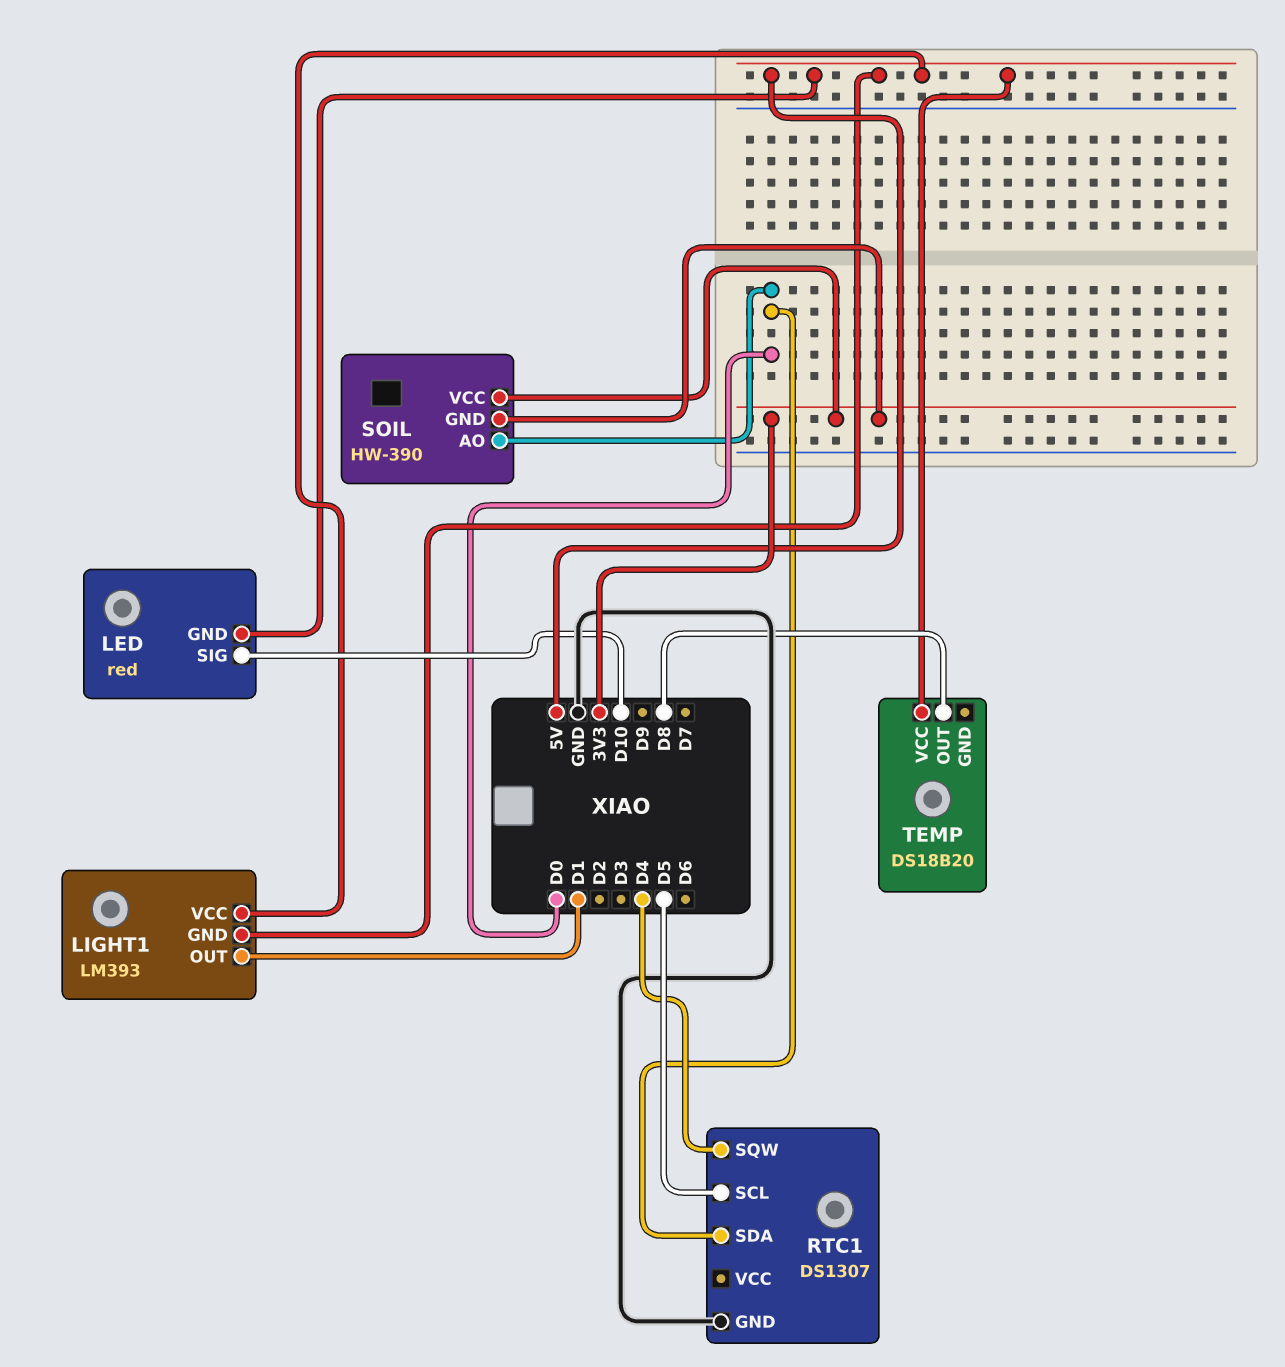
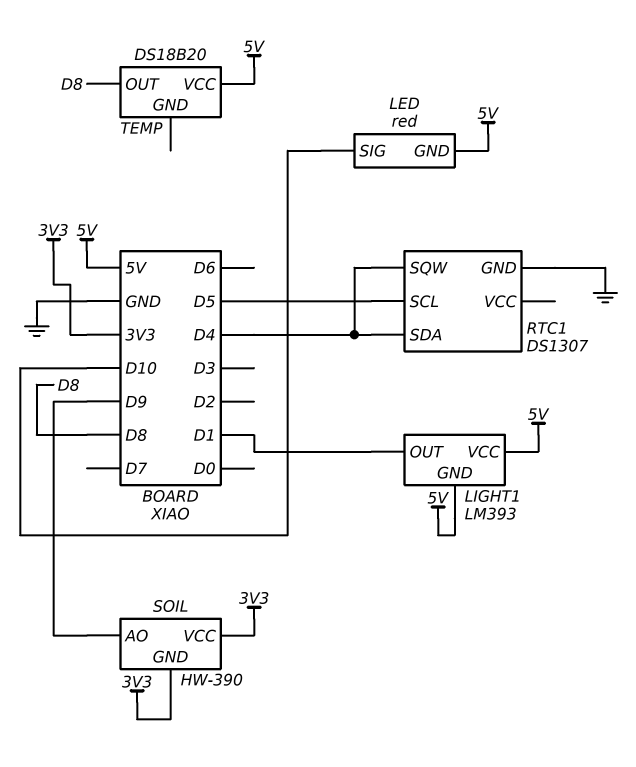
RTC1 pin SDA: D0 -> D4
SOIL pin AO: D0 -> D9

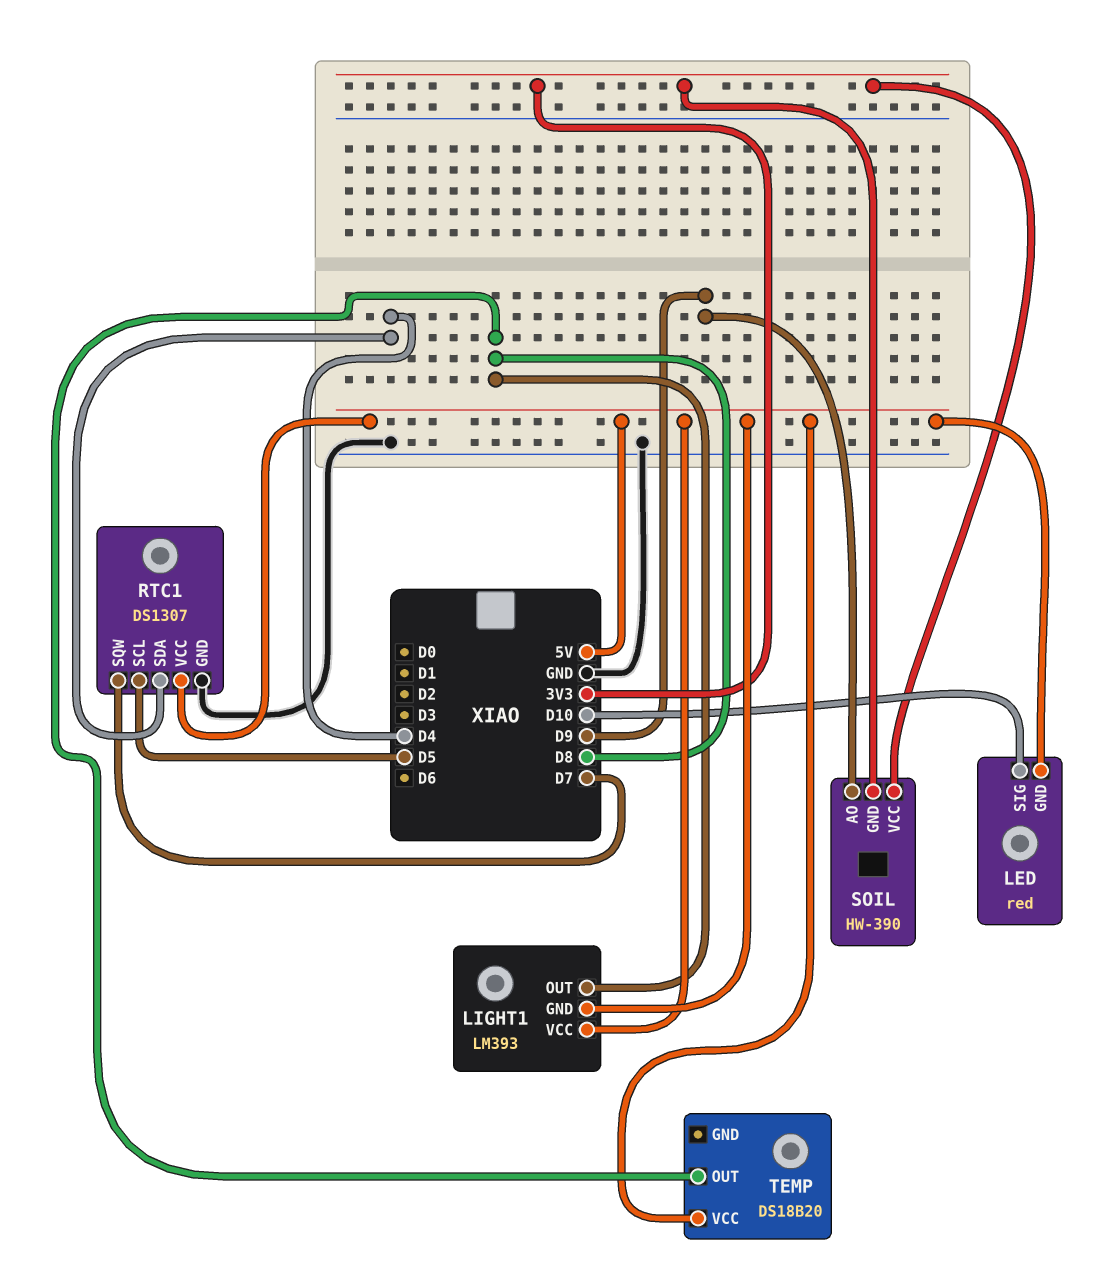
LIGHT1 pin OUT: D1 -> D8
RTC1 pin SQW: D4 -> D7
RTC1 pin VCC: none -> 5V

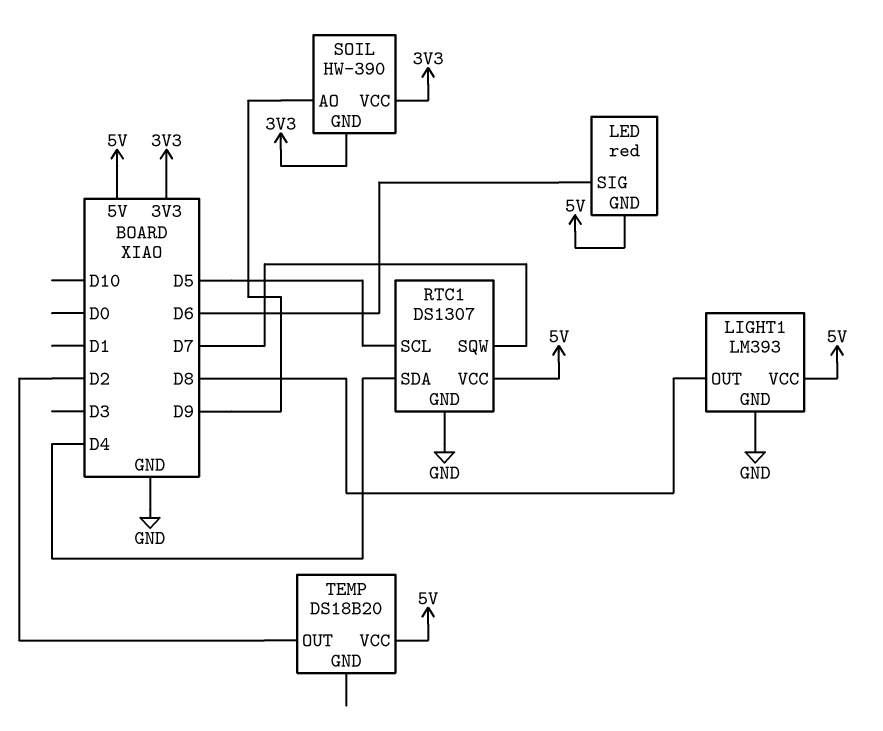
LED pin SIG: D10 -> D6
LIGHT1 pin GND: 5V -> GND
TEMP pin OUT: D8 -> D2

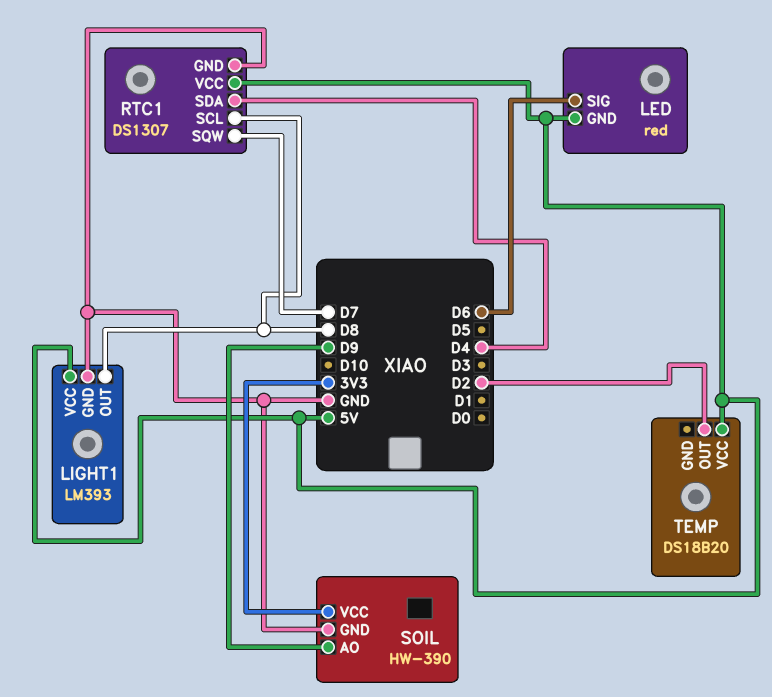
RTC1 pin SCL: D5 -> D8
SOIL pin GND: 3V3 -> GND

